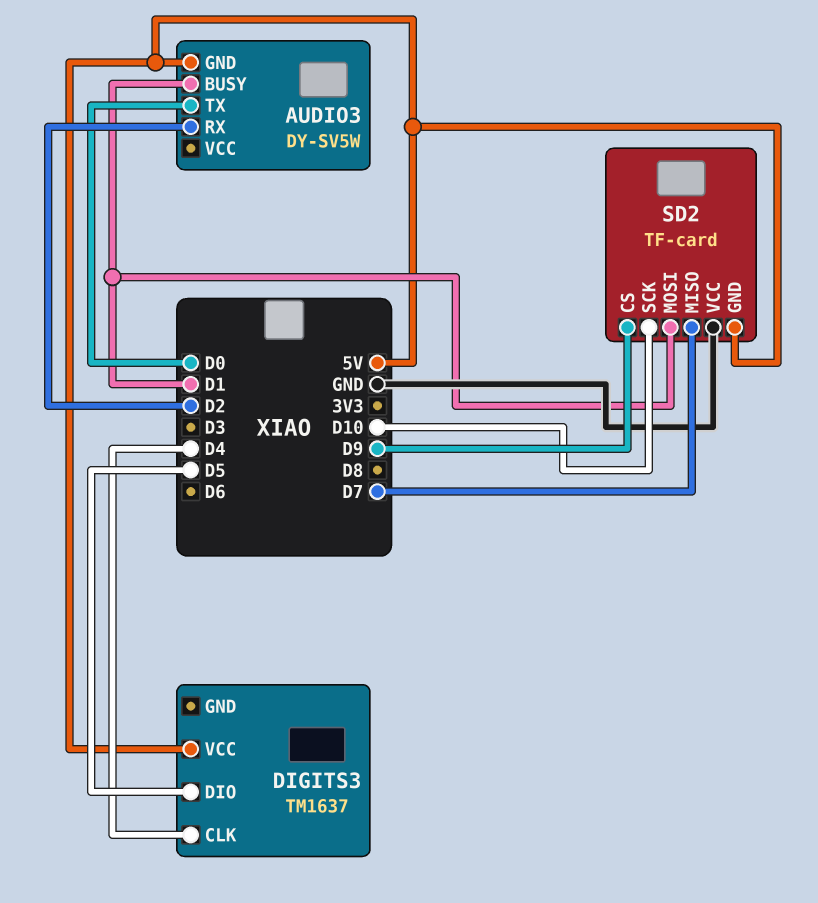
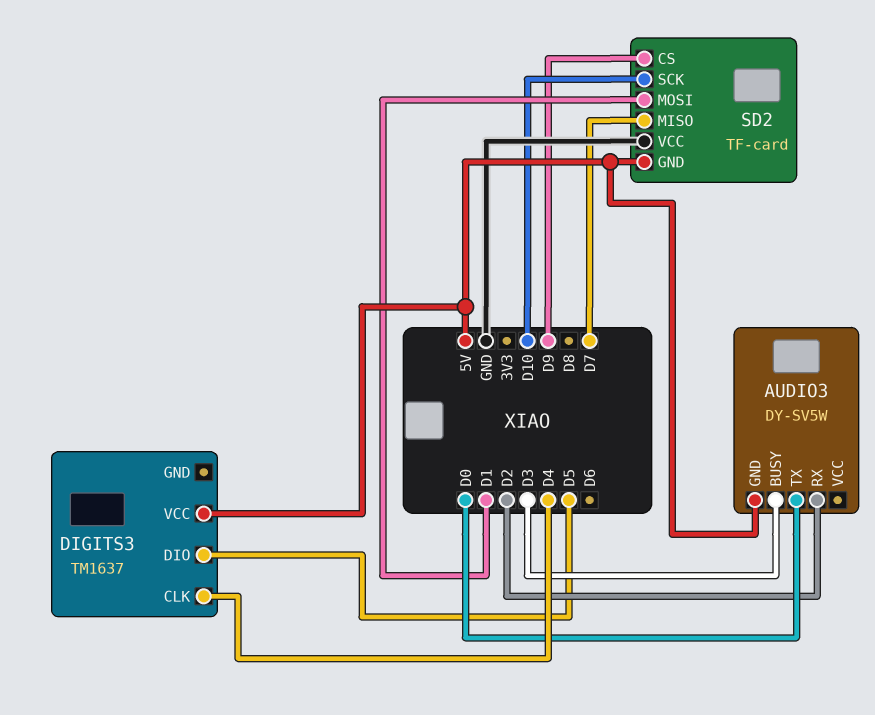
AUDIO3 pin BUSY: D1 -> D3

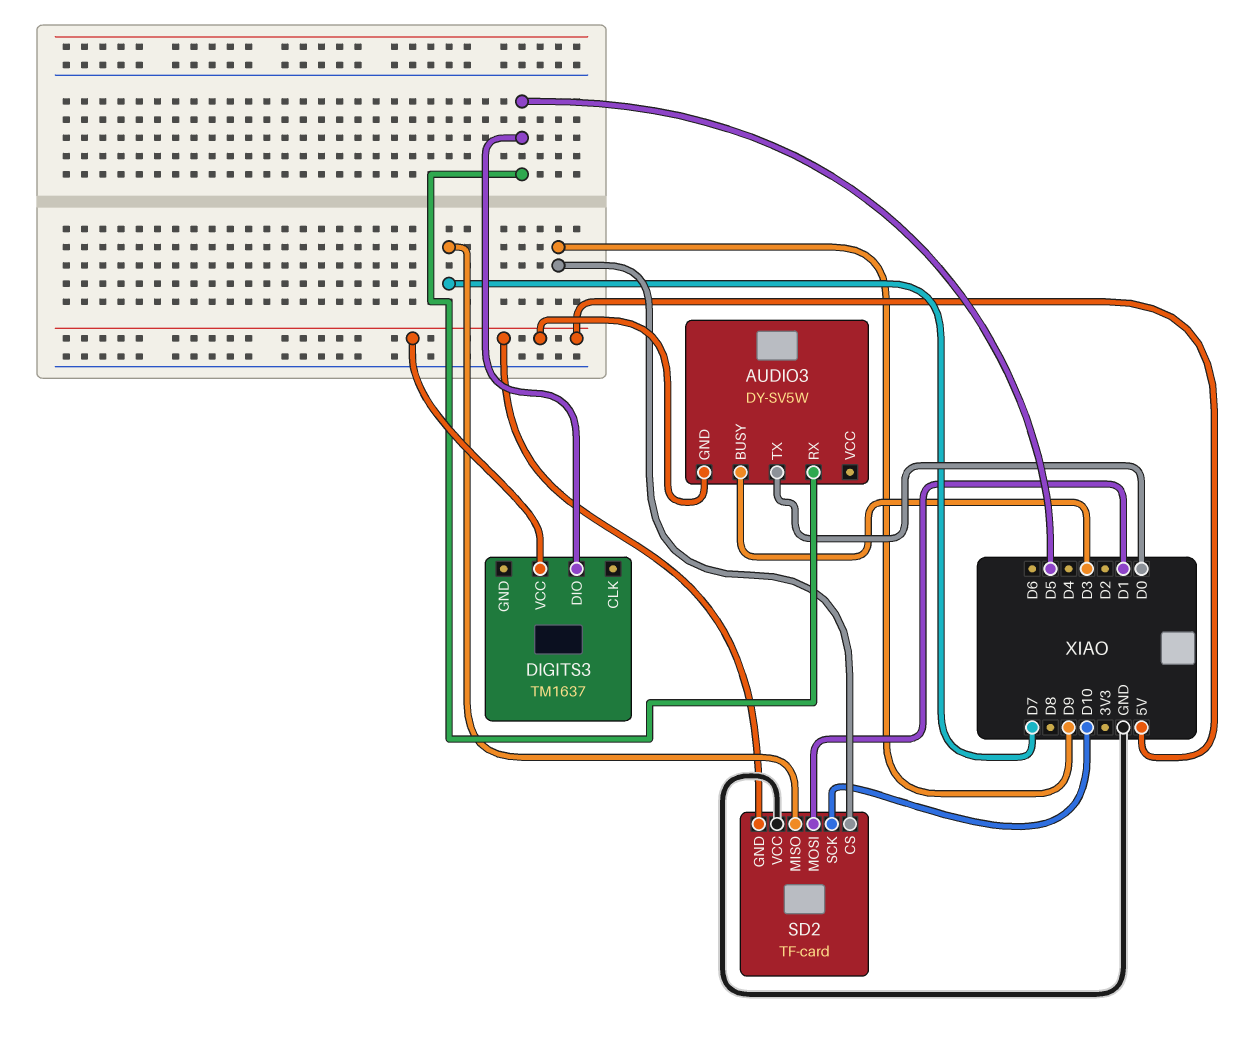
AUDIO3 pin RX: D2 -> D5
DIGITS3 pin CLK: D4 -> none

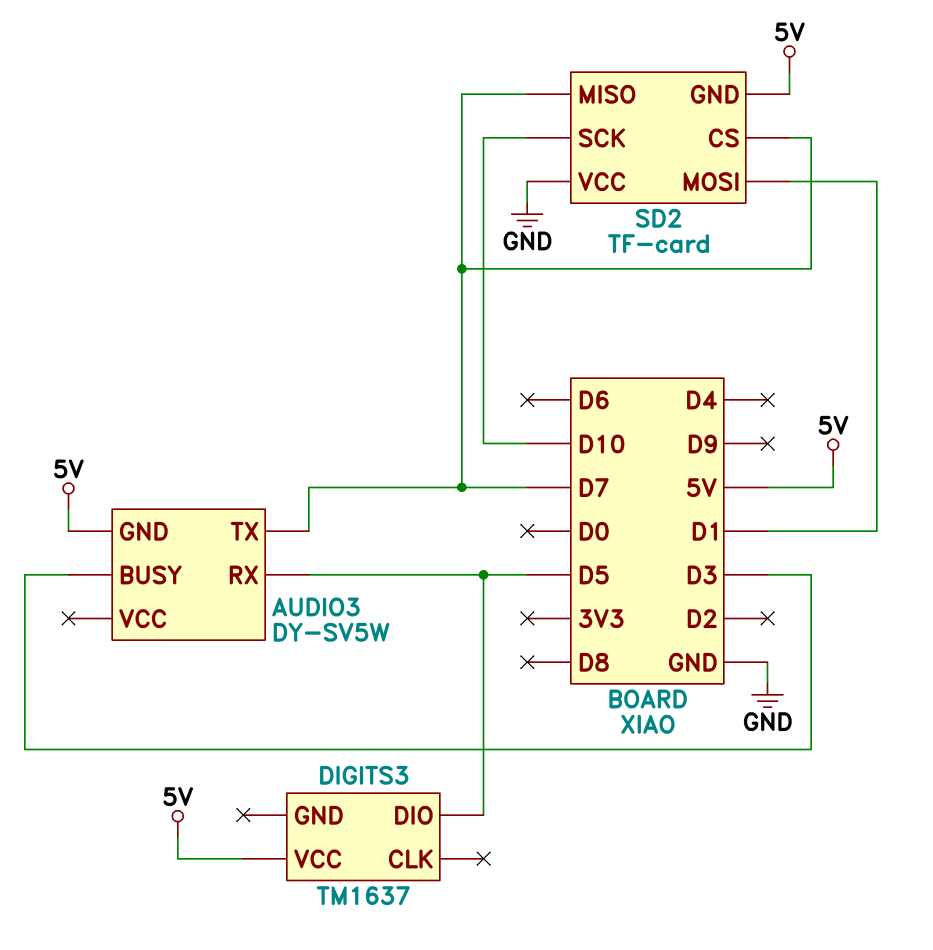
AUDIO3 pin TX: D0 -> D7
SD2 pin CS: D9 -> D7

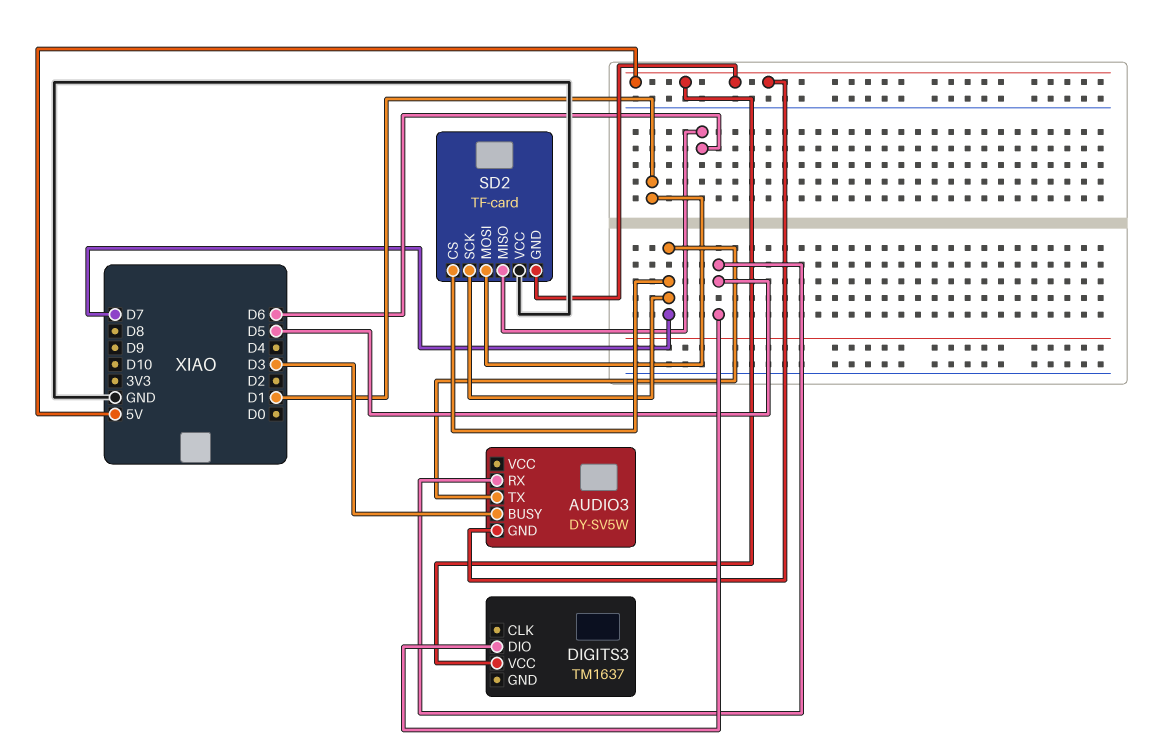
SD2 pin MISO: D7 -> D6
SD2 pin SCK: D10 -> D7

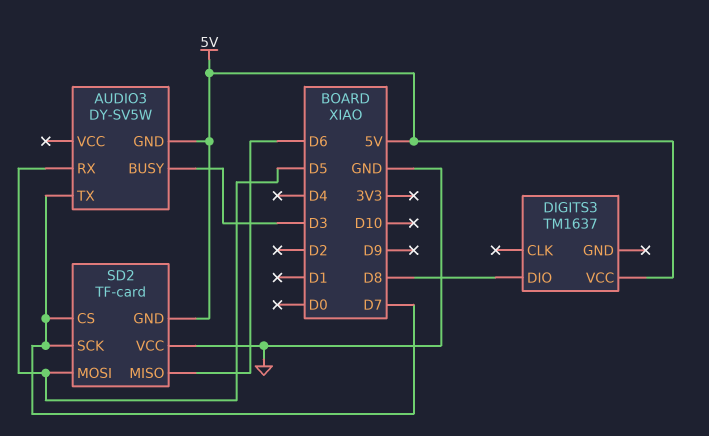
DIGITS3 pin DIO: D5 -> D8
SD2 pin MOSI: D1 -> D5

